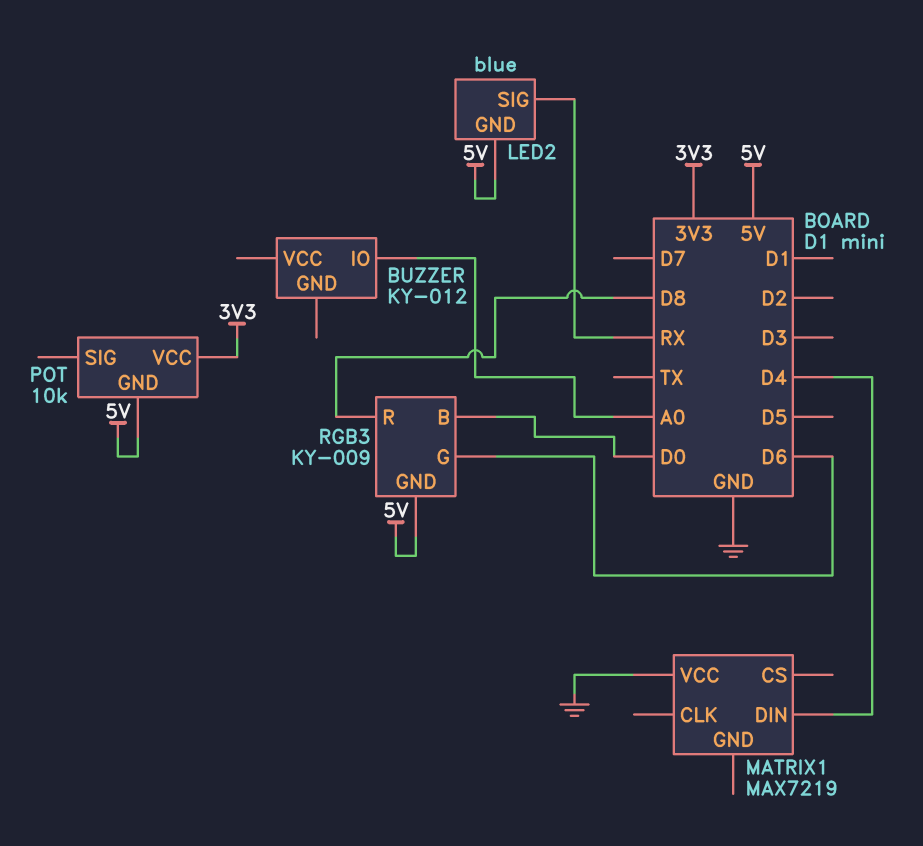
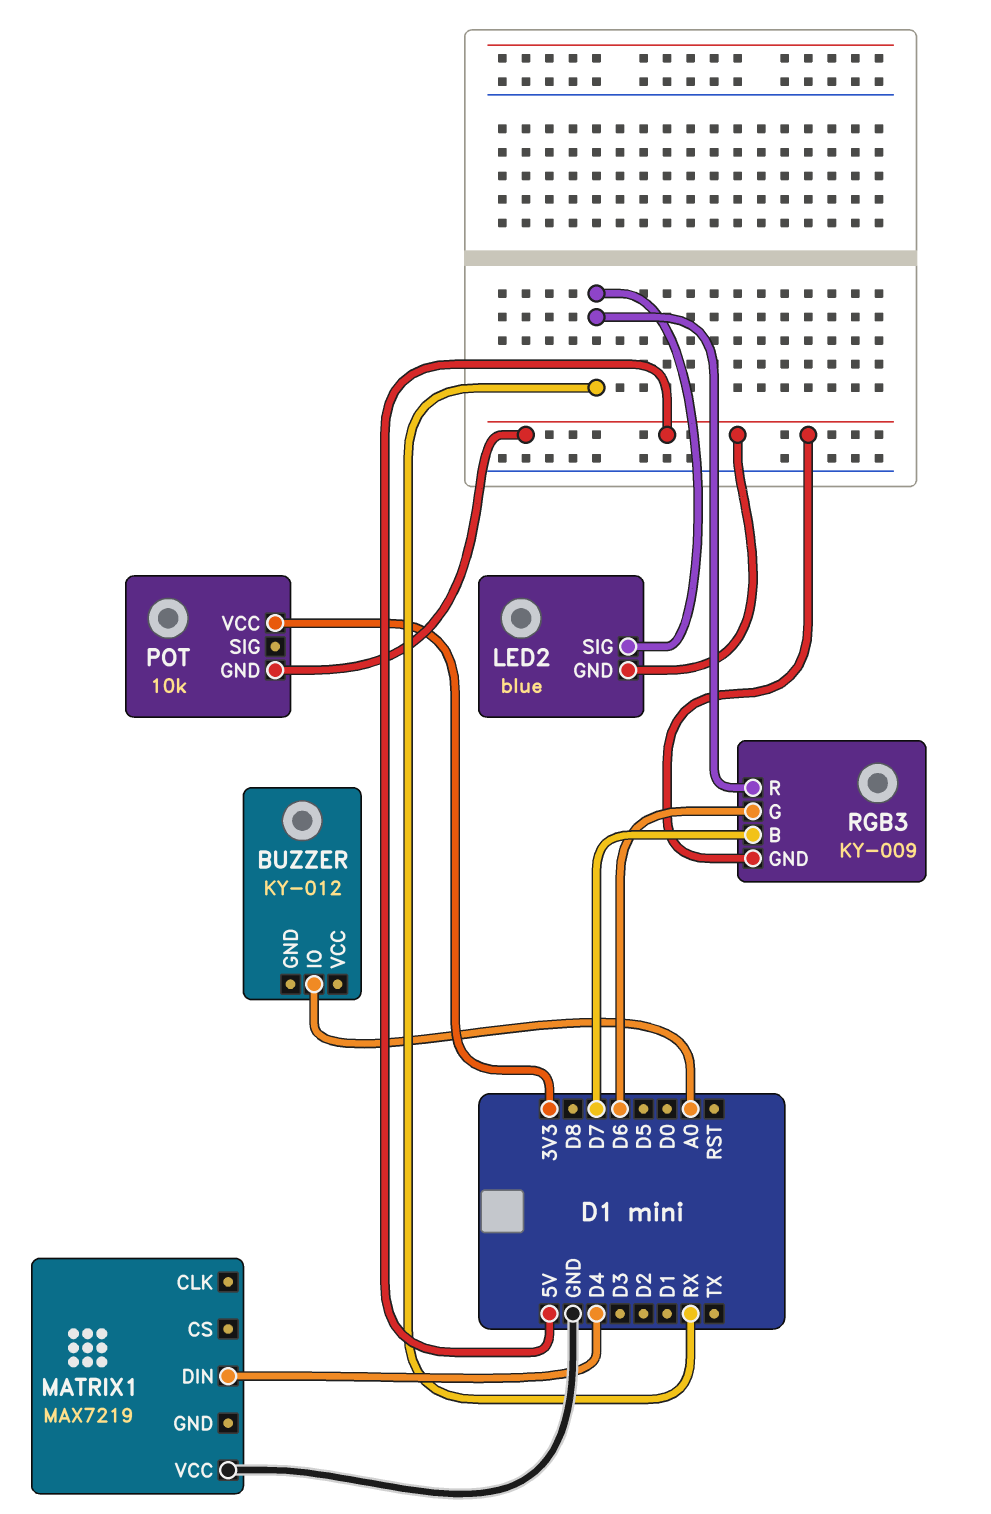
RGB3 pin B: D0 -> D7
RGB3 pin R: D8 -> RX

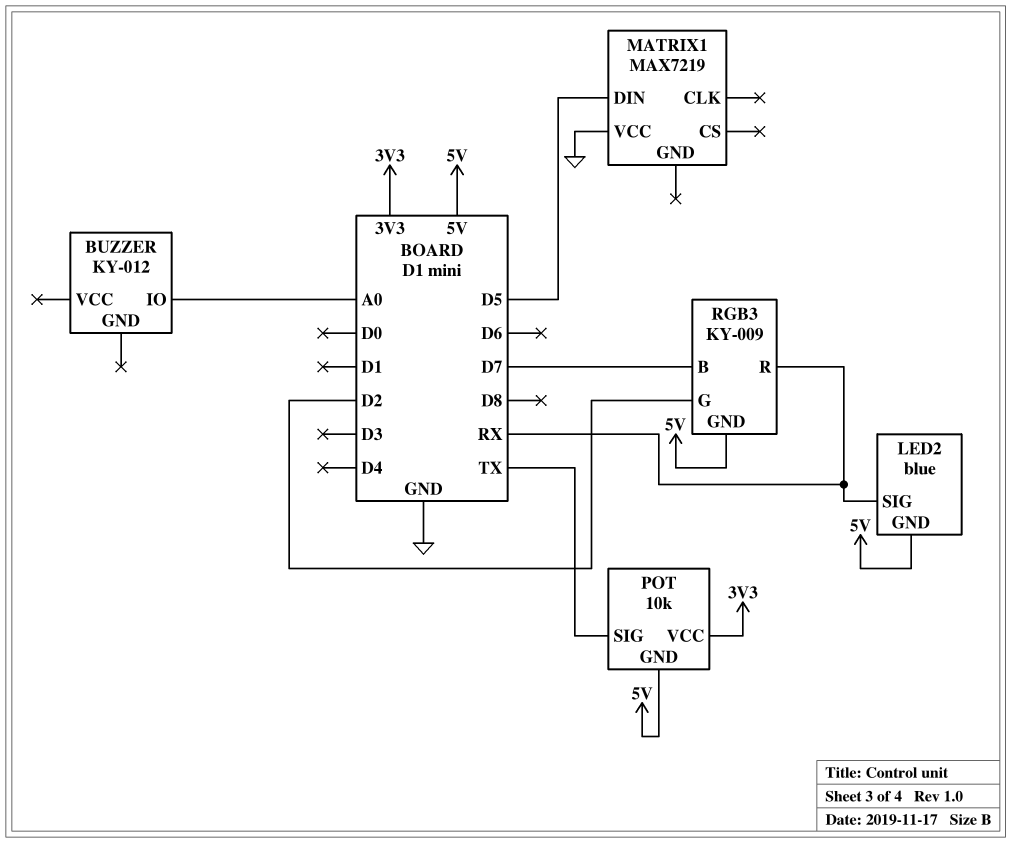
MATRIX1 pin DIN: D4 -> D5
POT pin SIG: none -> TX
RGB3 pin G: D6 -> D2

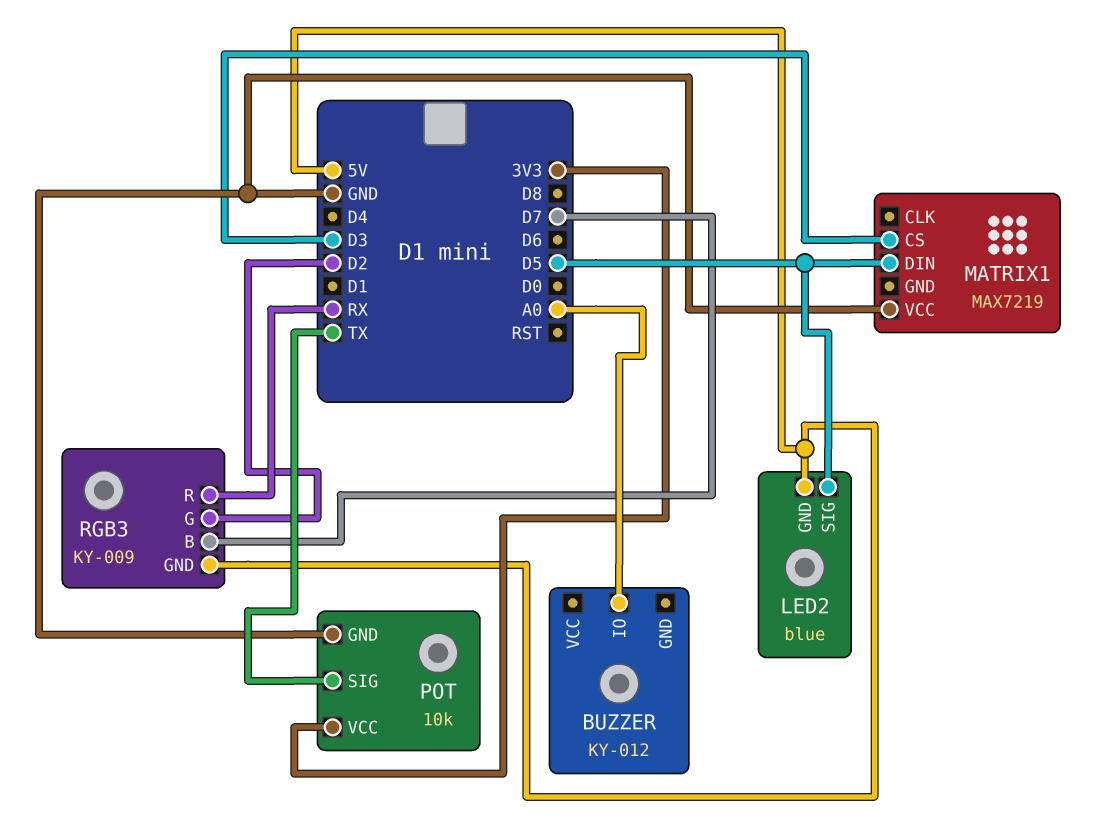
LED2 pin SIG: RX -> D5
MATRIX1 pin CS: none -> D3
POT pin GND: 5V -> GND

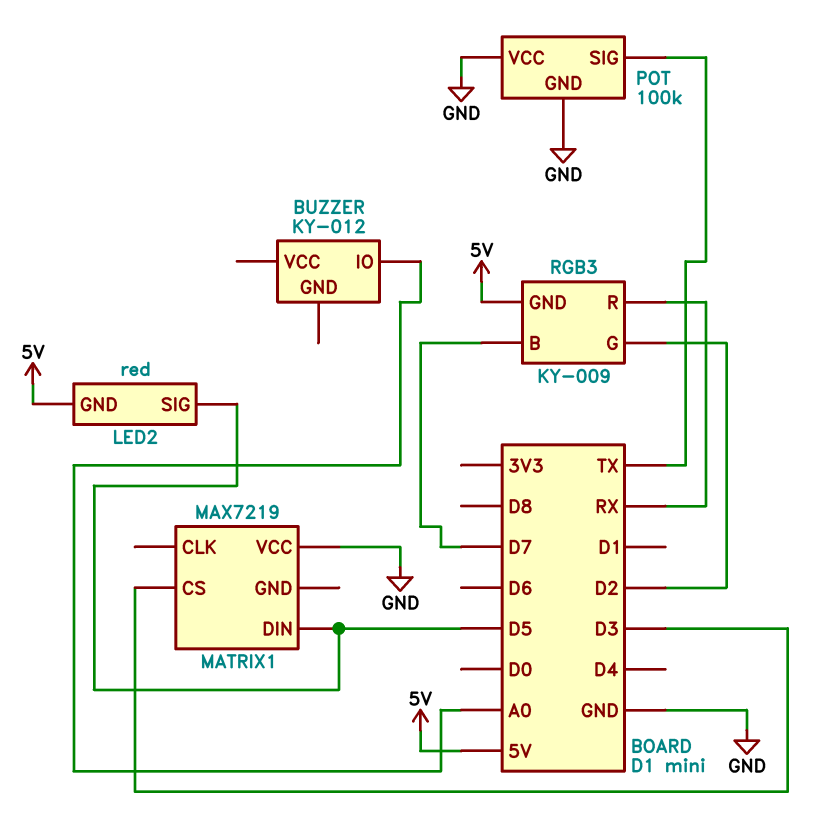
LED2: blue -> red
POT: 10k -> 100k
POT pin VCC: 3V3 -> GND

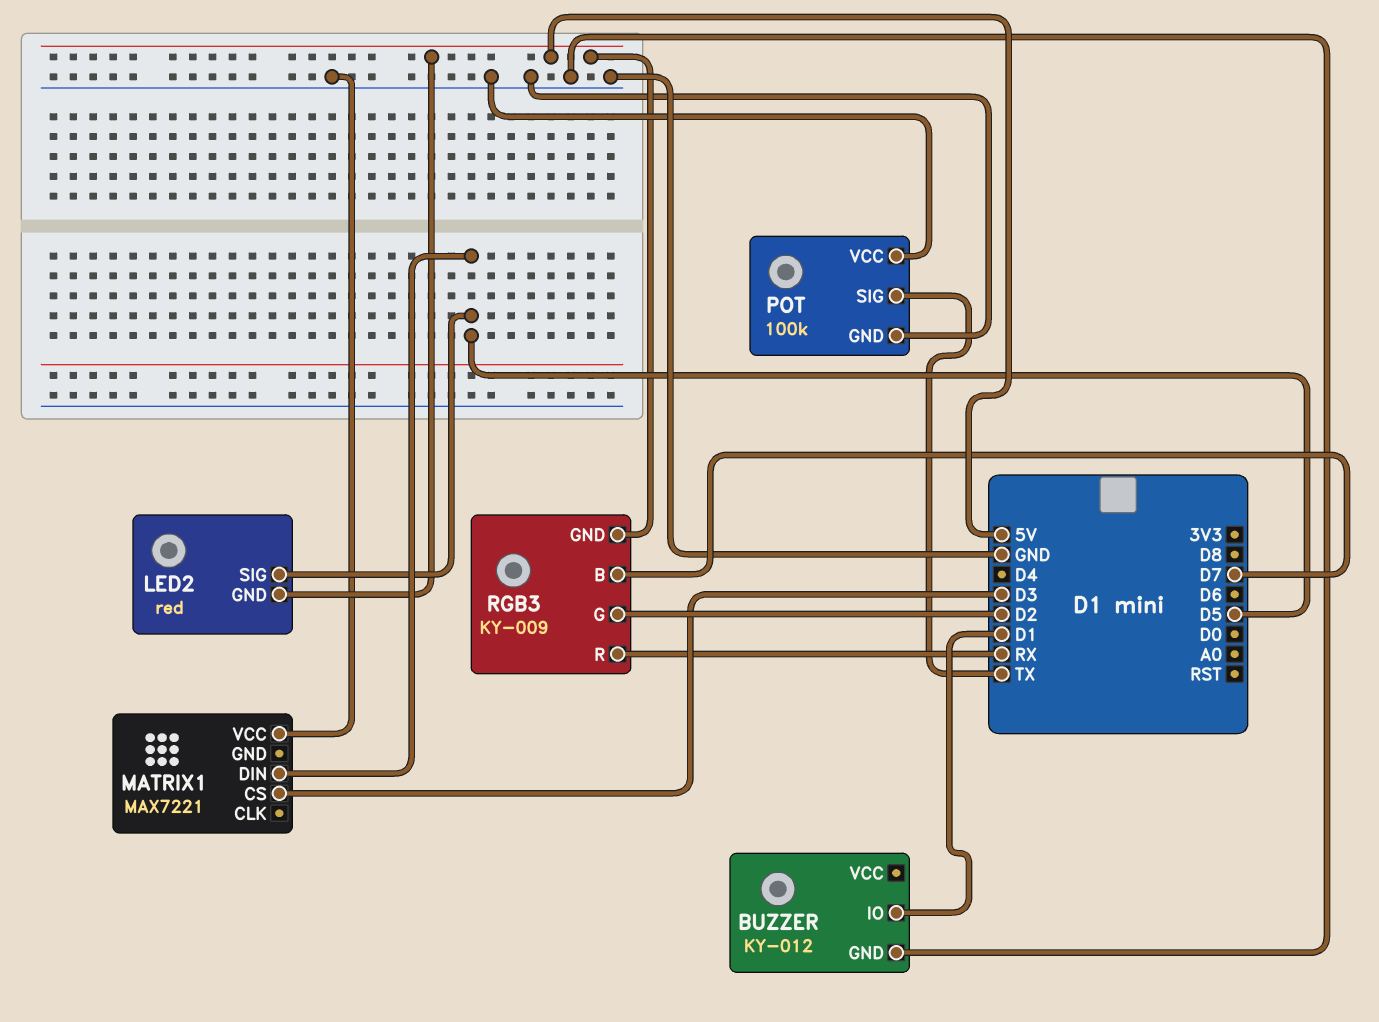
BUZZER pin GND: none -> GND
BUZZER pin IO: A0 -> D1
MATRIX1: MAX7219 -> MAX7221

